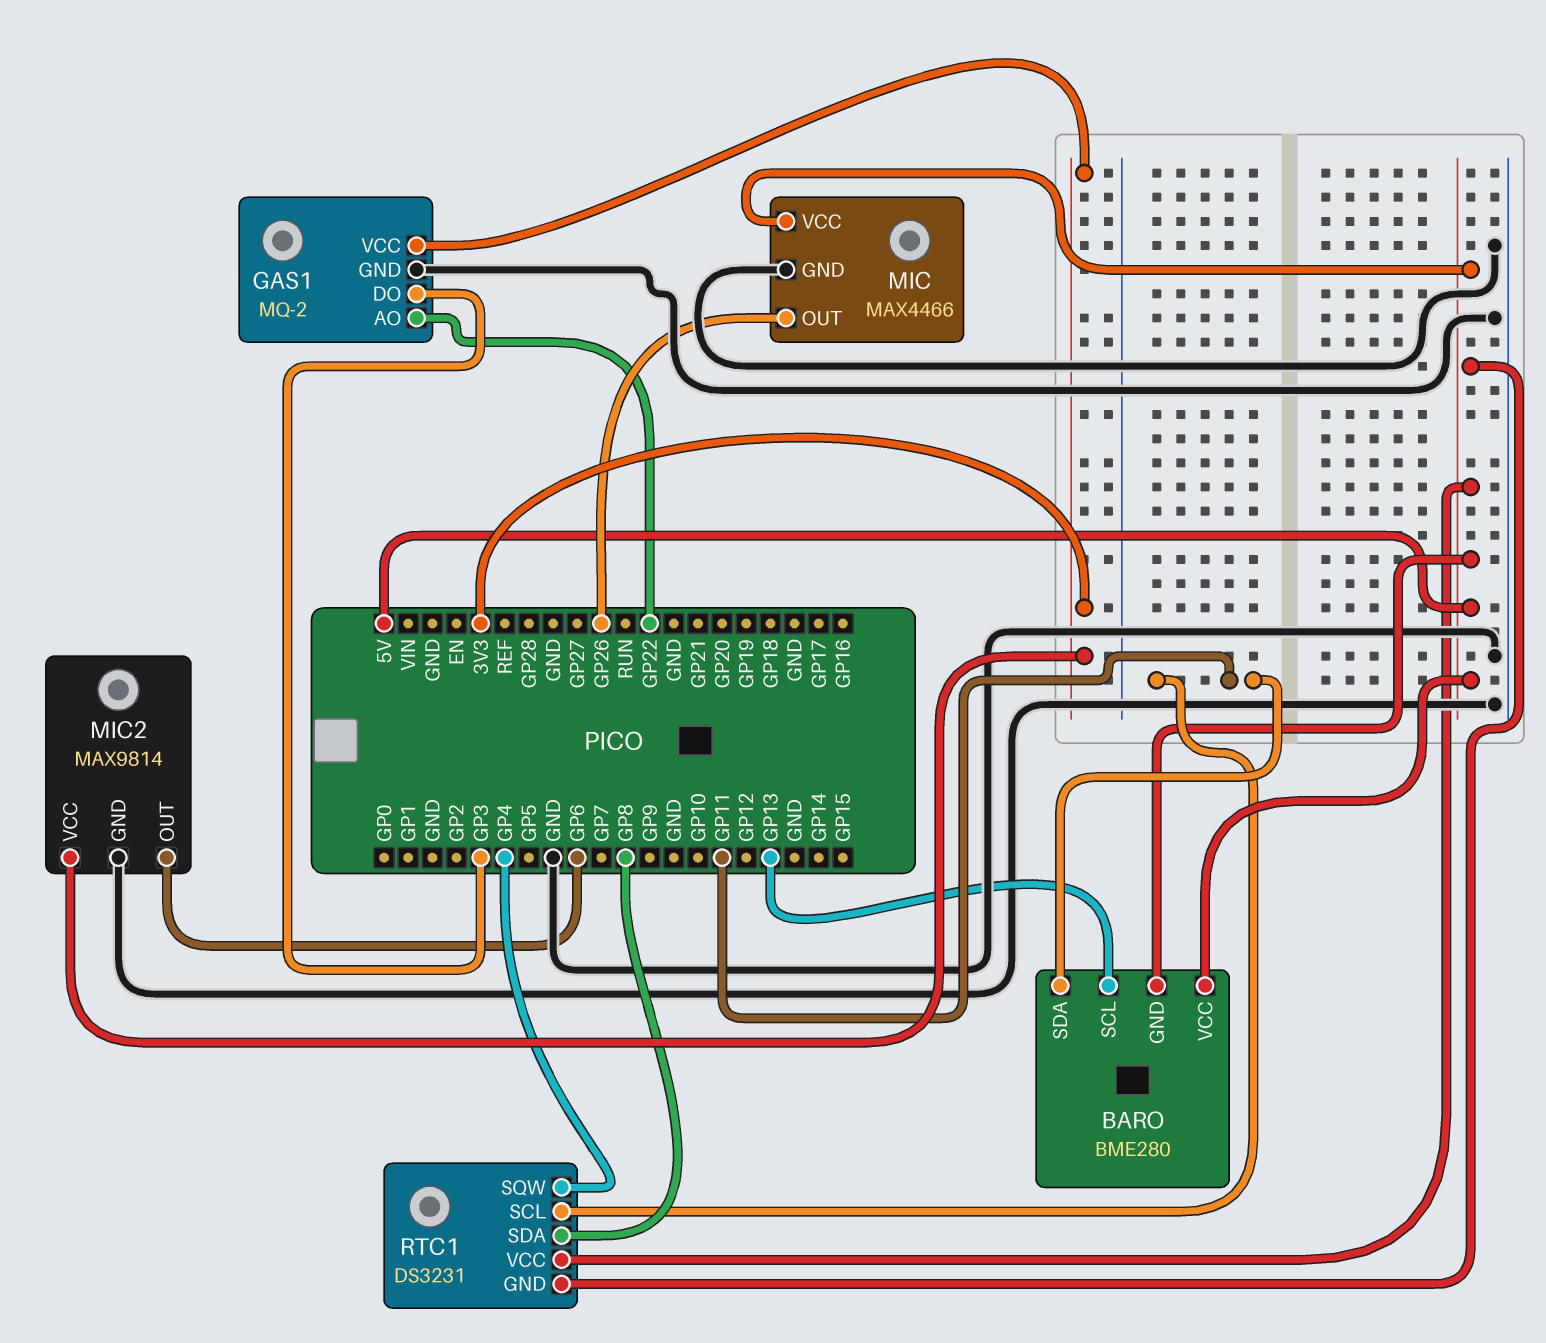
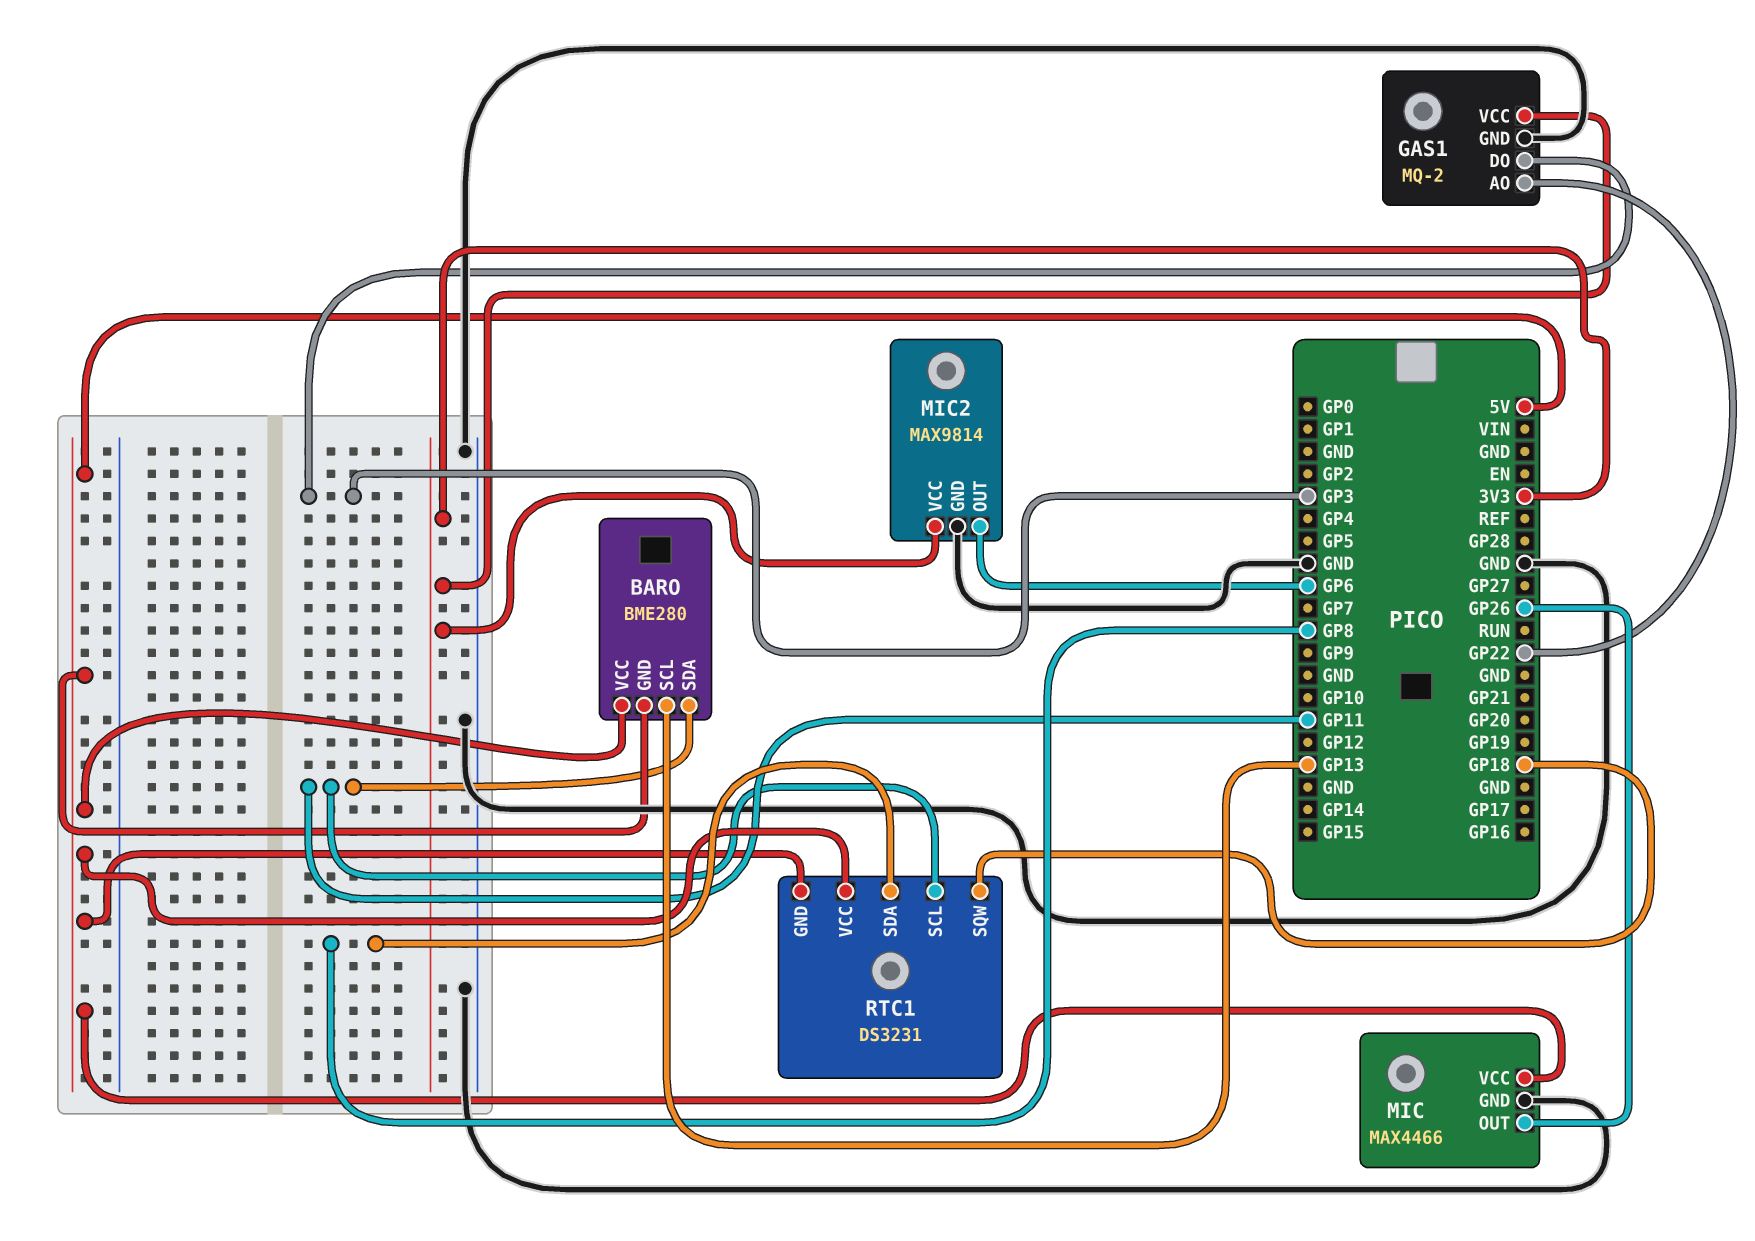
RTC1 pin SQW: GP4 -> GP18

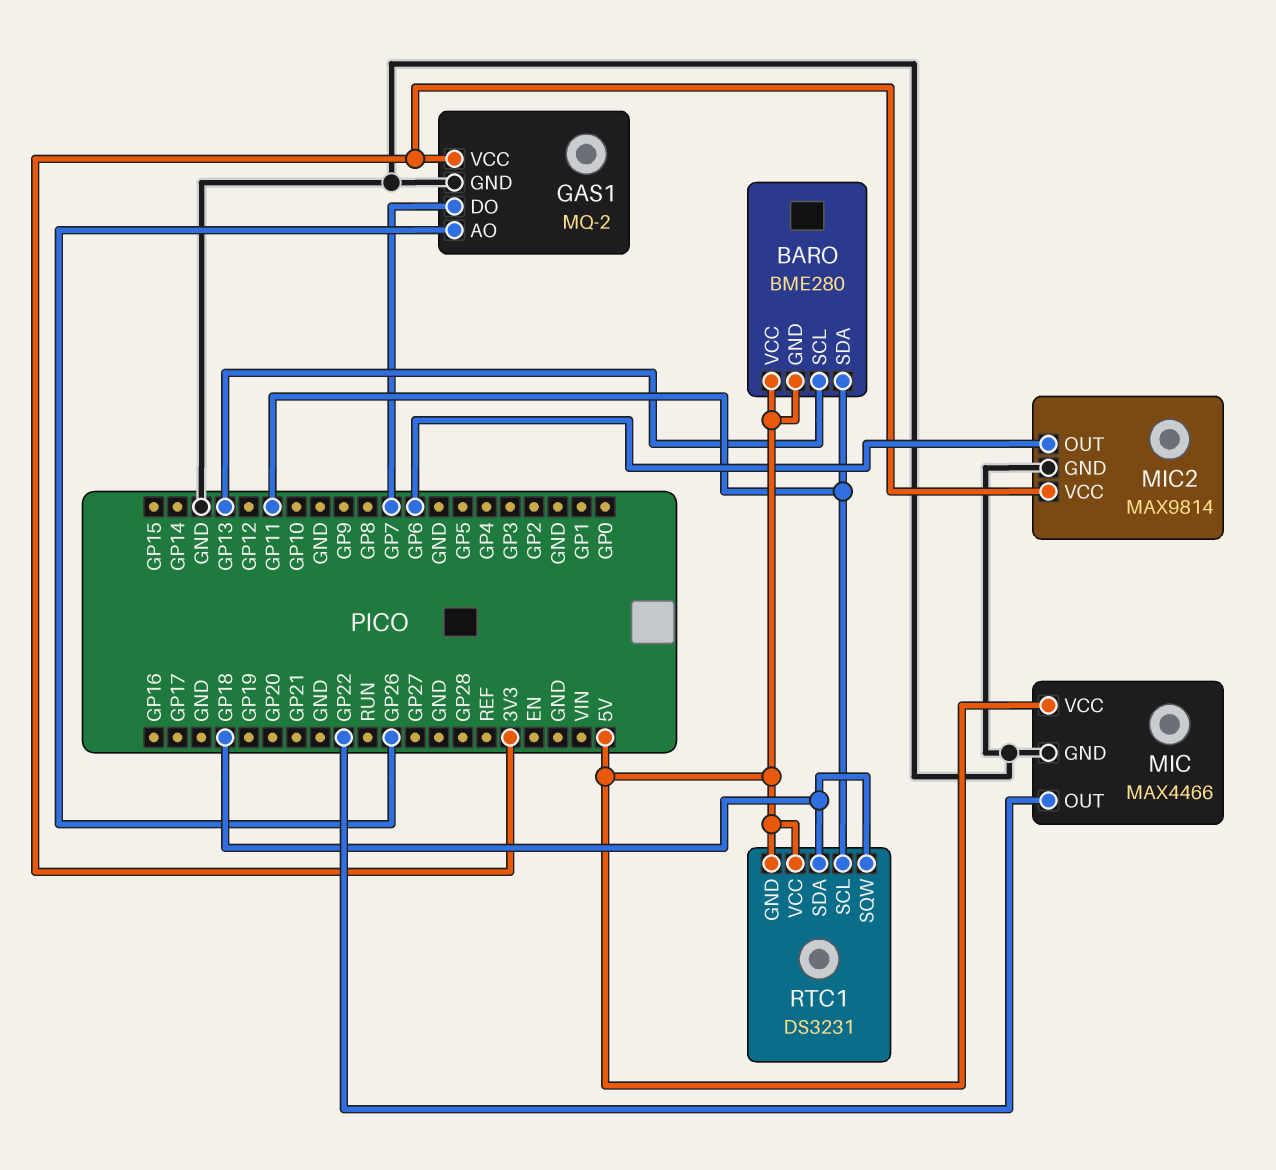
GAS1 pin AO: GP22 -> GP26
GAS1 pin DO: GP3 -> GP7
MIC pin OUT: GP26 -> GP22
RTC1 pin SDA: GP8 -> GP18

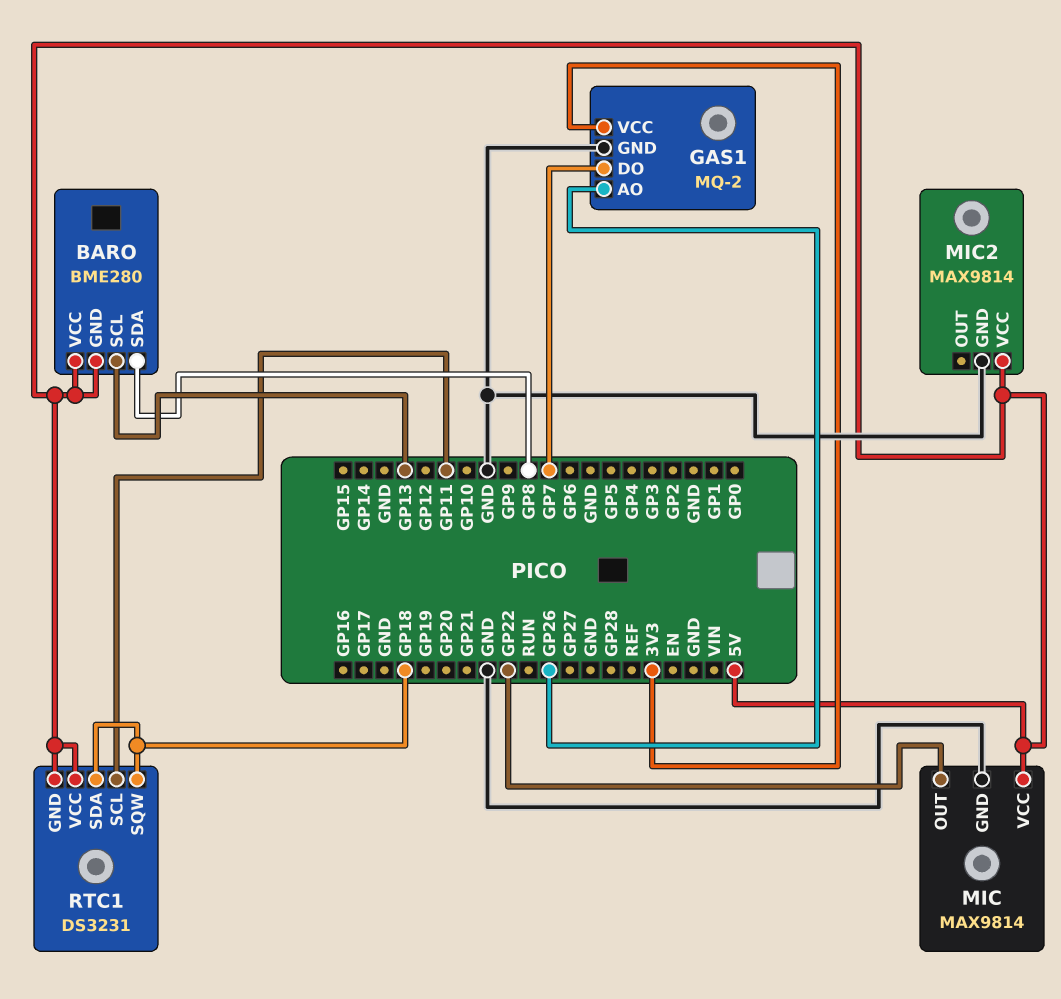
BARO pin SDA: GP11 -> GP8
MIC: MAX4466 -> MAX9814
MIC2 pin OUT: GP6 -> none
MIC2 pin VCC: 3V3 -> 5V

